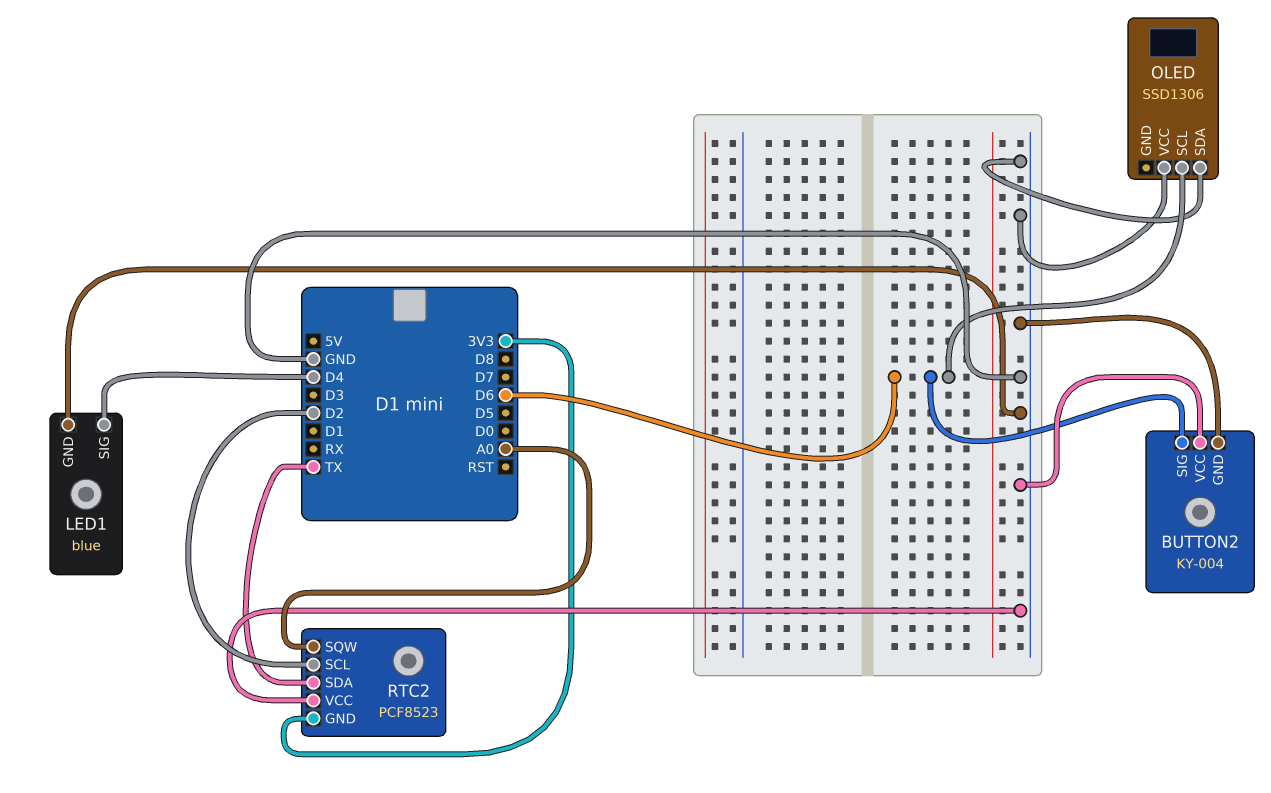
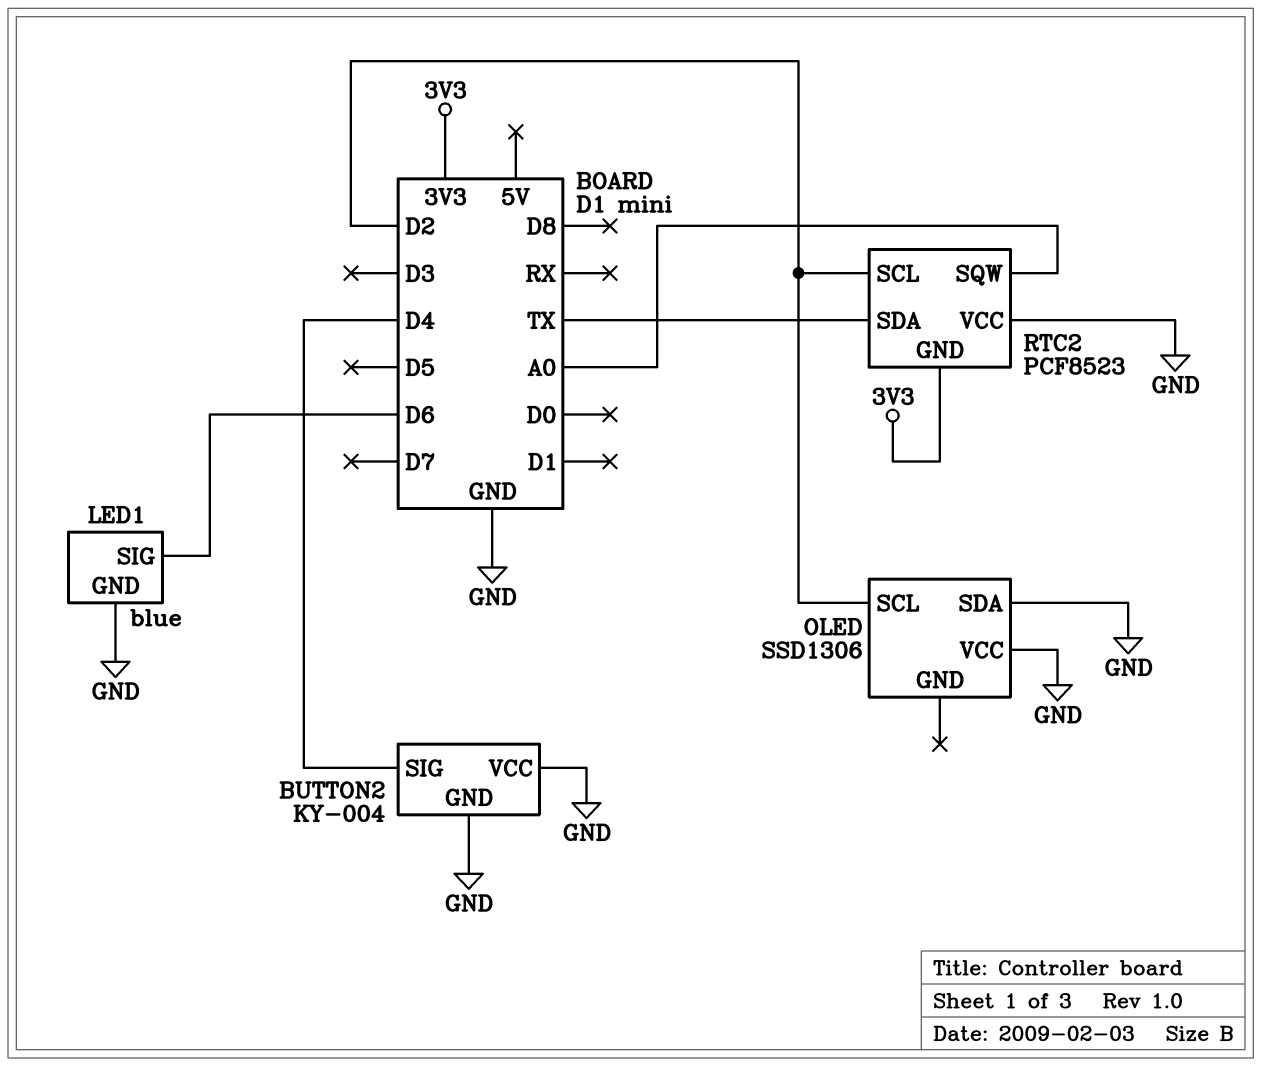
BUTTON2 pin SIG: D6 -> D4
LED1 pin SIG: D4 -> D6
OLED pin SCL: D6 -> D2

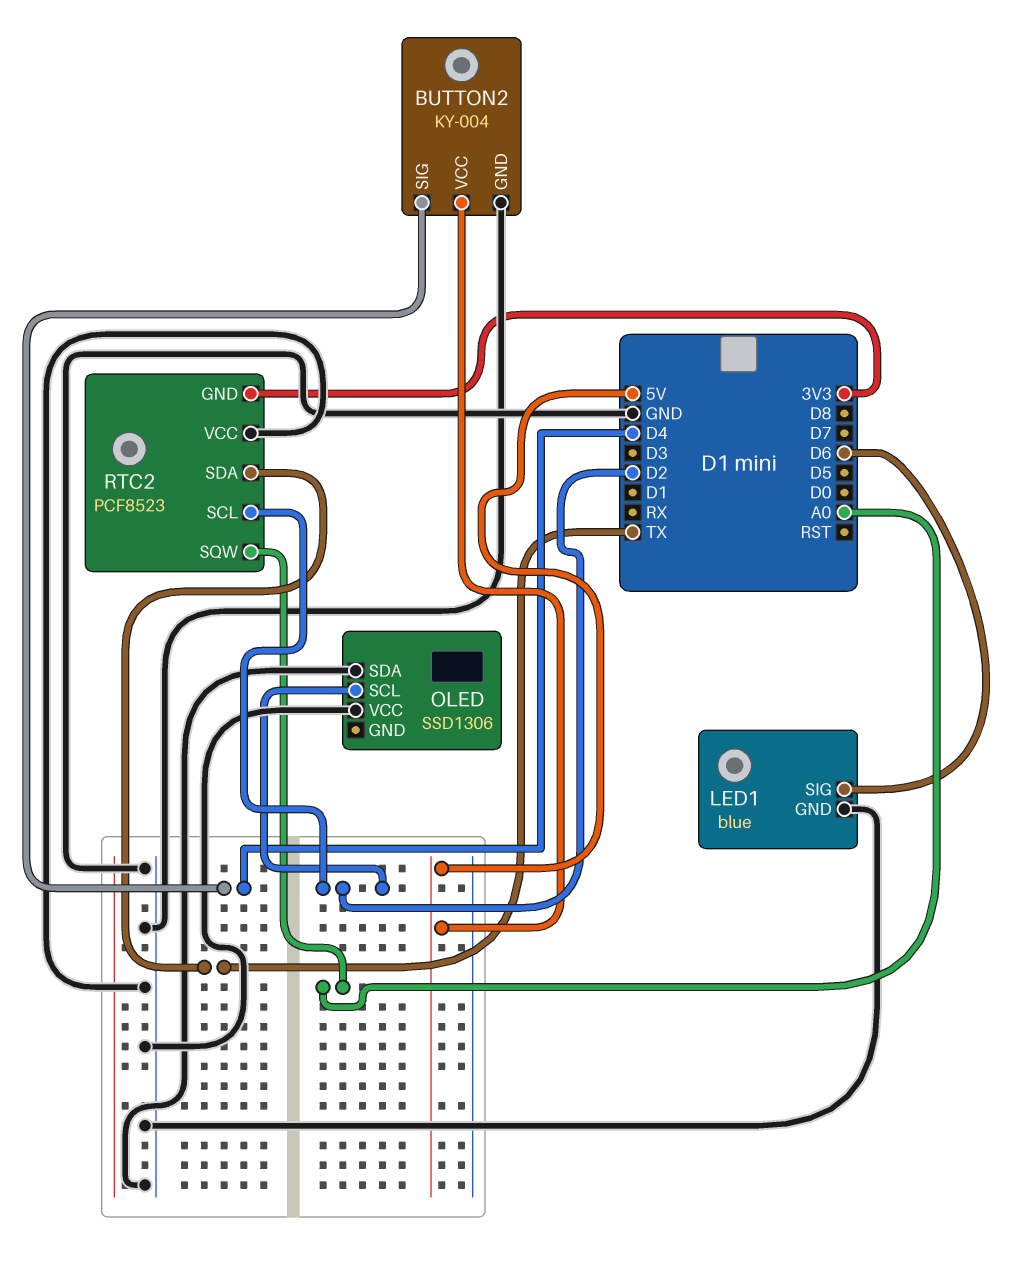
BUTTON2 pin VCC: GND -> 5V

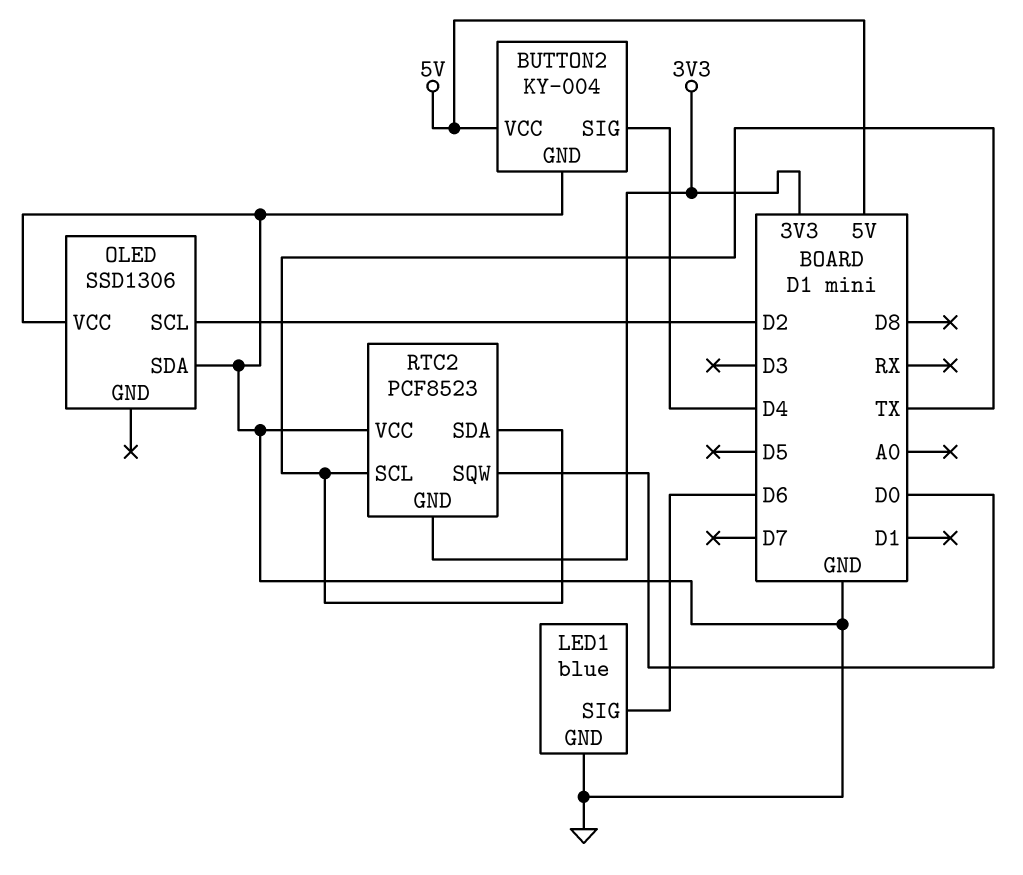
RTC2 pin SCL: D2 -> TX
RTC2 pin SQW: A0 -> D0

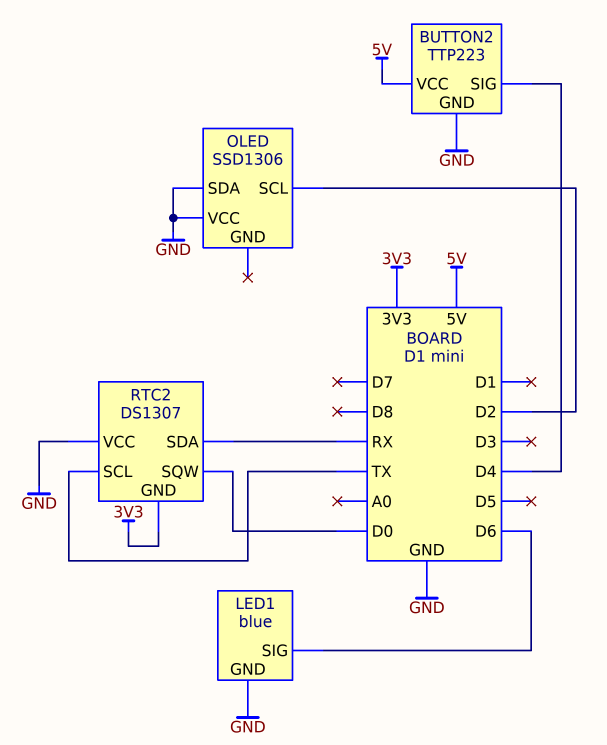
BUTTON2: KY-004 -> TTP223
RTC2: PCF8523 -> DS1307
RTC2 pin SDA: TX -> RX

